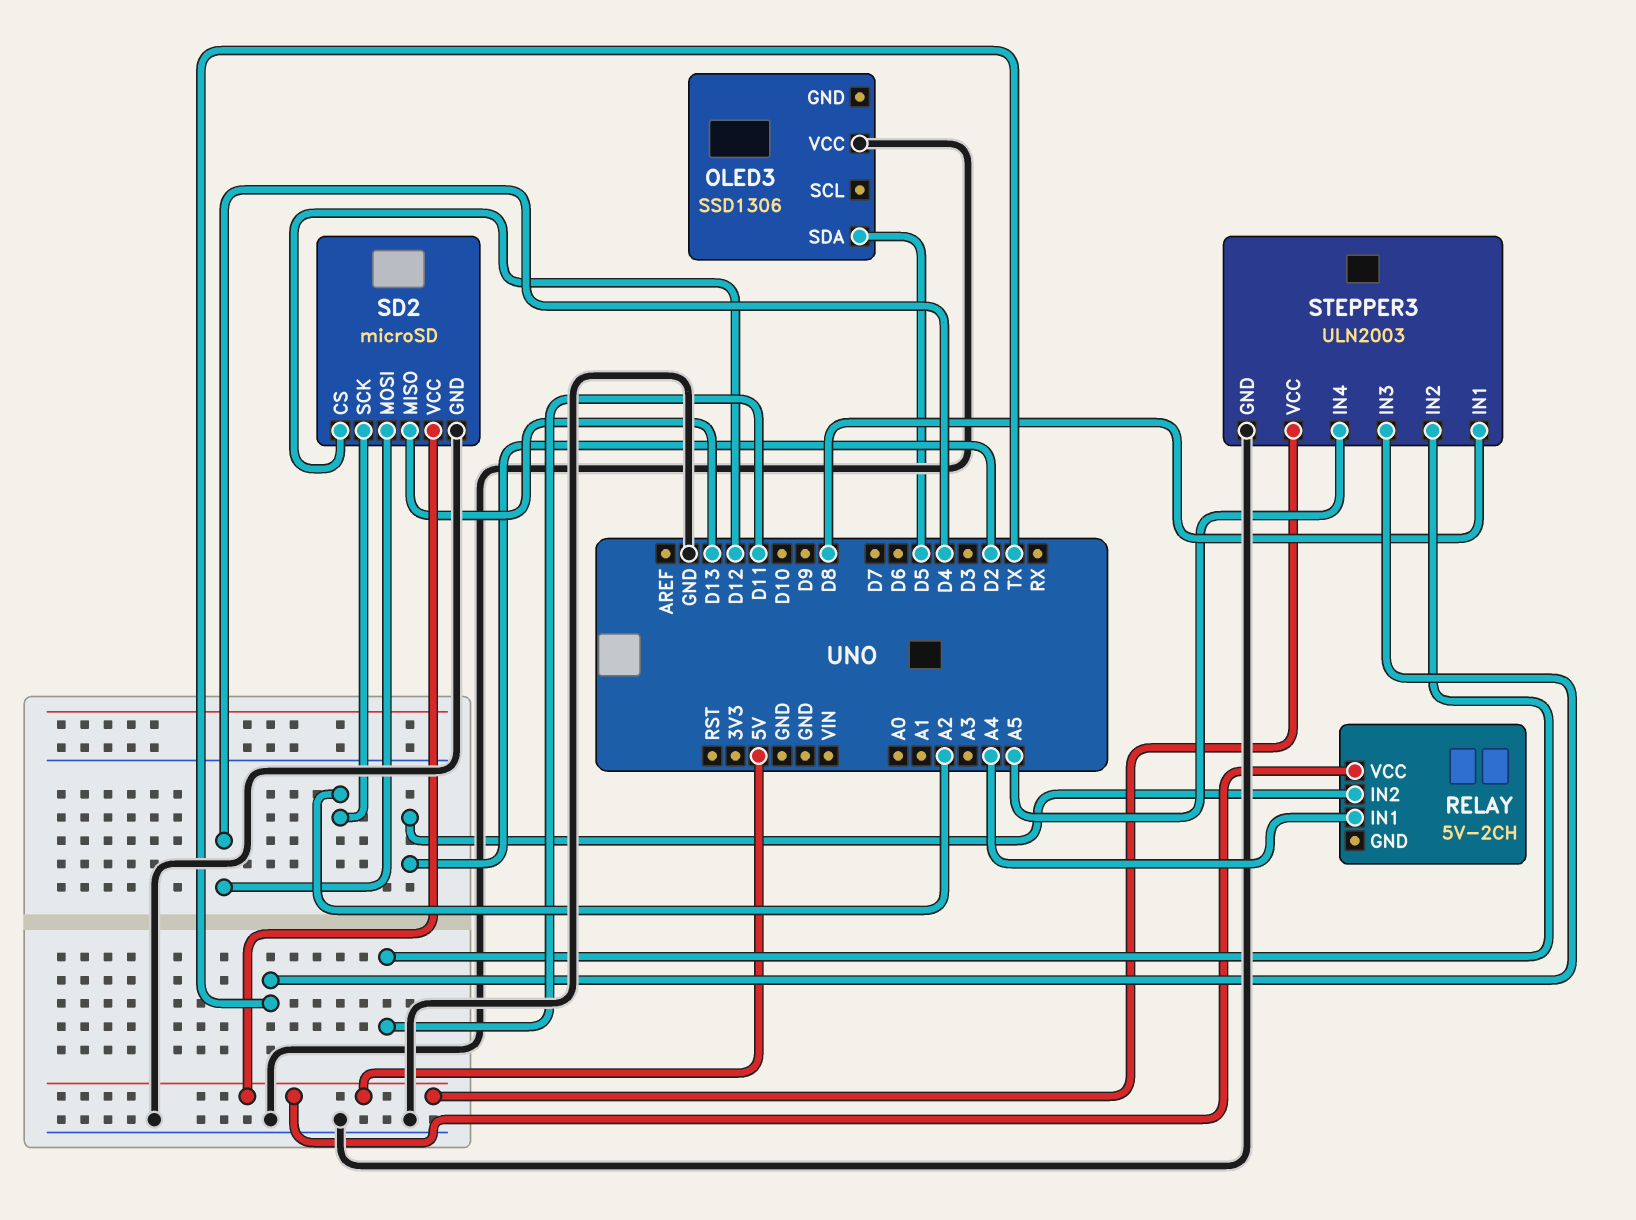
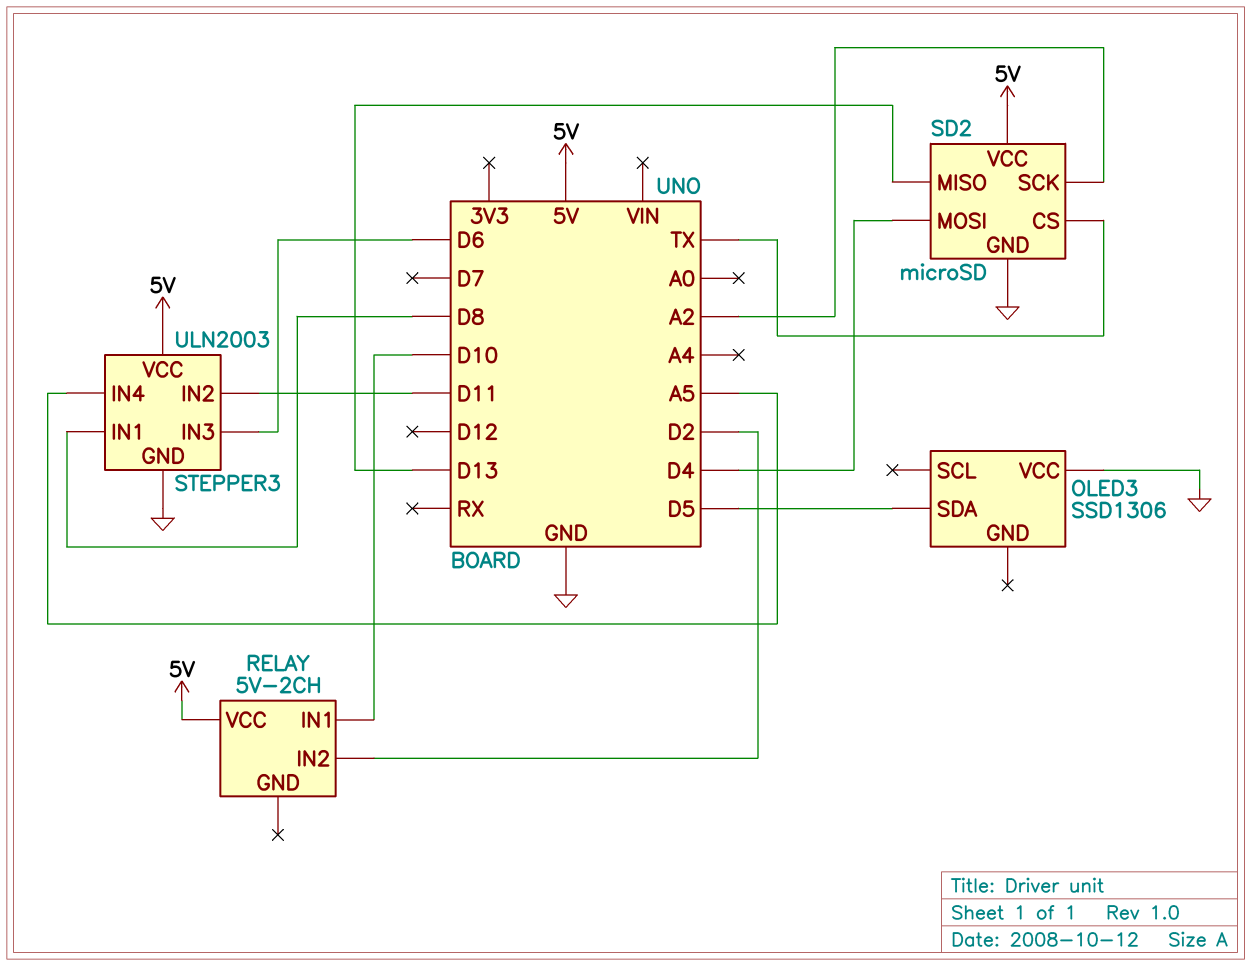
RELAY pin IN1: A4 -> D10
SD2 pin CS: D12 -> TX
STEPPER3 pin IN3: TX -> D6

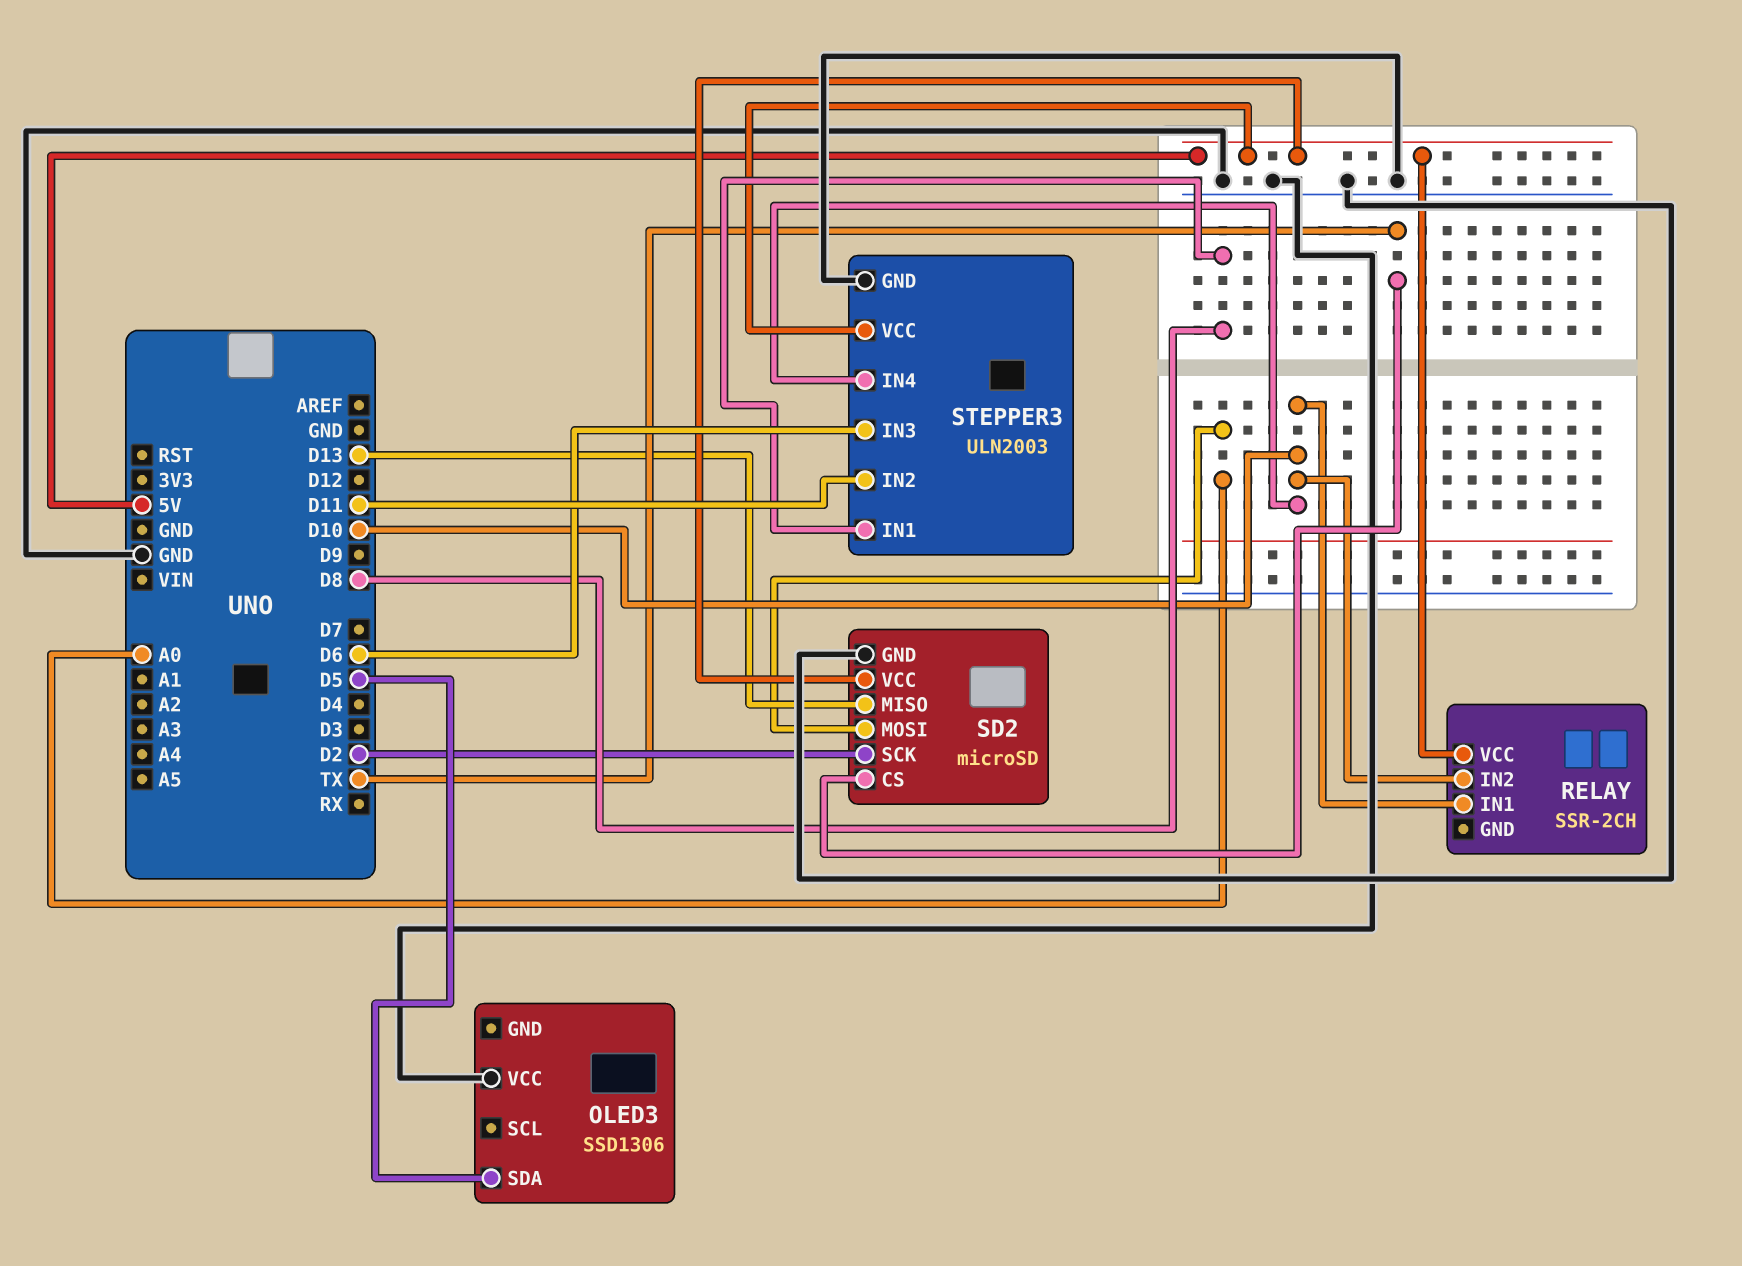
RELAY: 5V-2CH -> SSR-2CH
RELAY pin IN2: D2 -> D10
SD2 pin MOSI: D4 -> A0
SD2 pin SCK: A2 -> D2
STEPPER3 pin IN4: A5 -> D10

